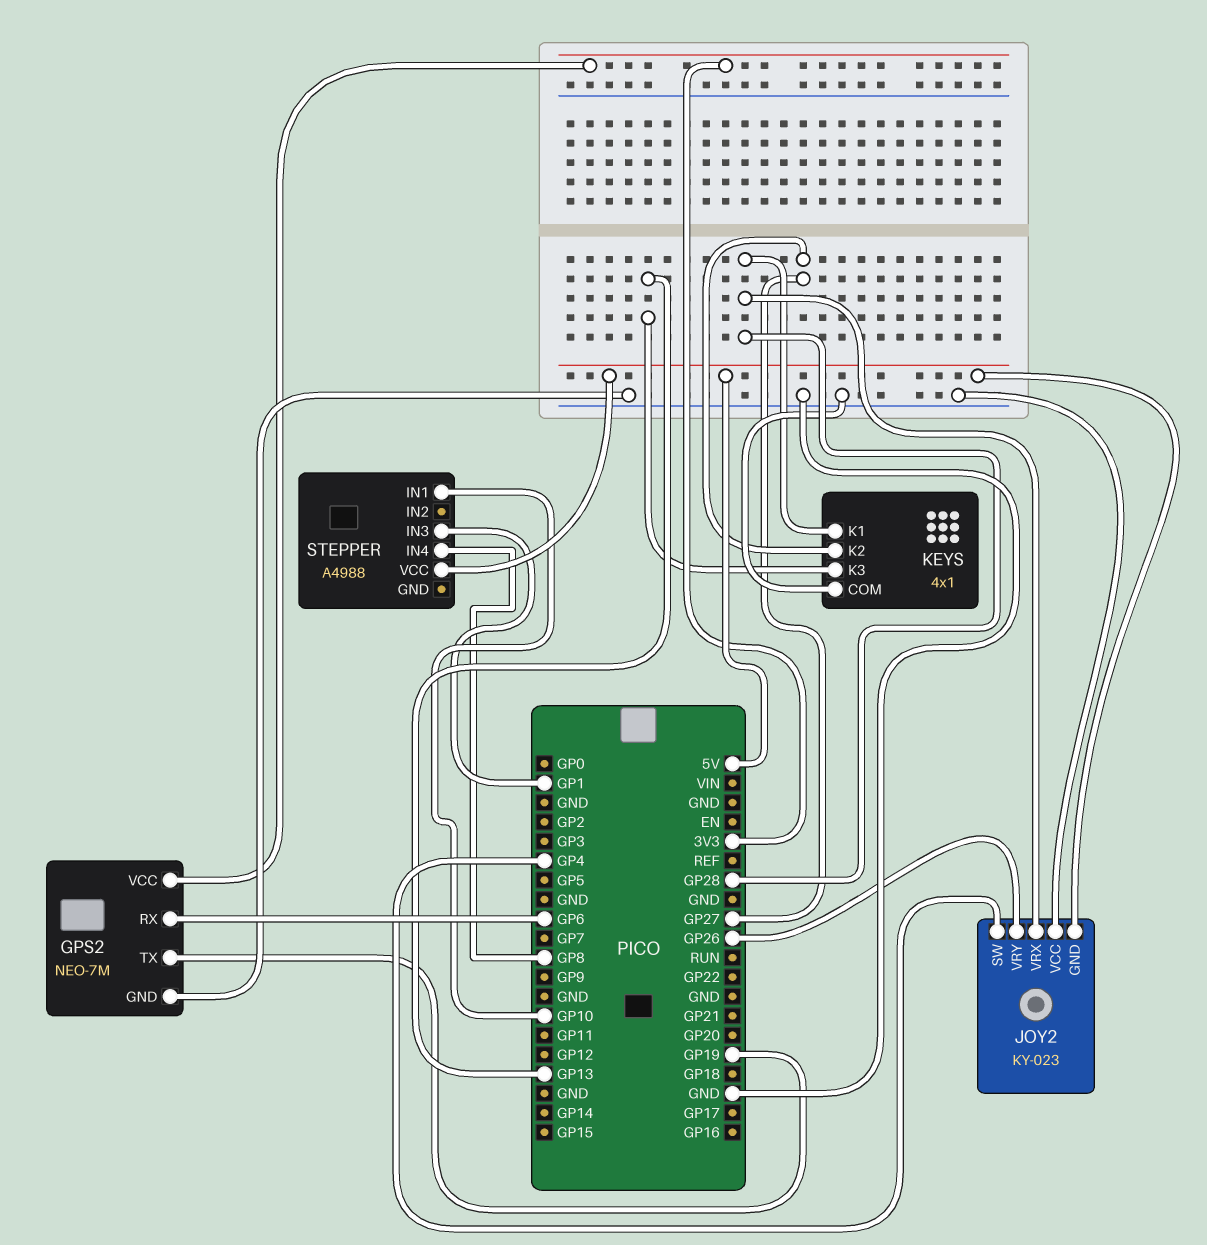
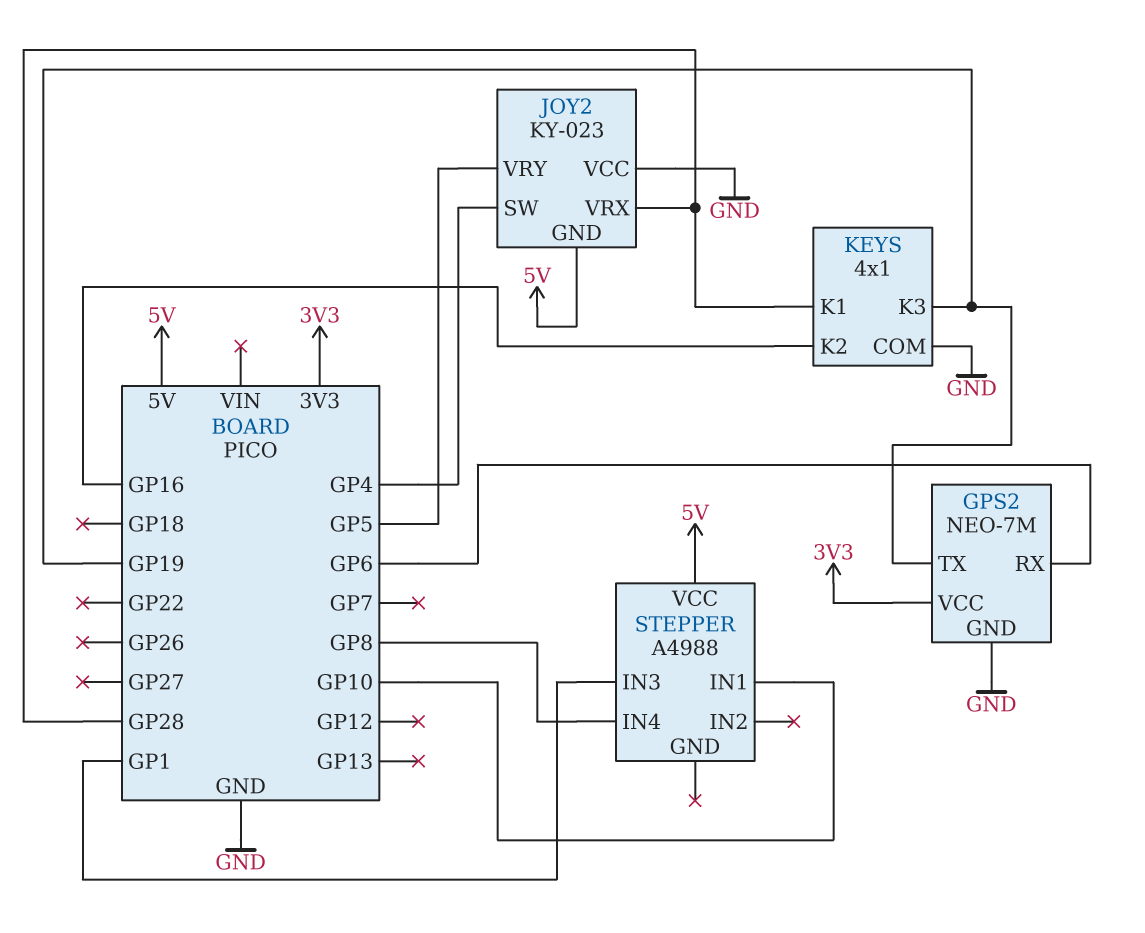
JOY2 pin VRY: GP26 -> GP5
KEYS pin K2: GP27 -> GP16
KEYS pin K3: GP13 -> GP19

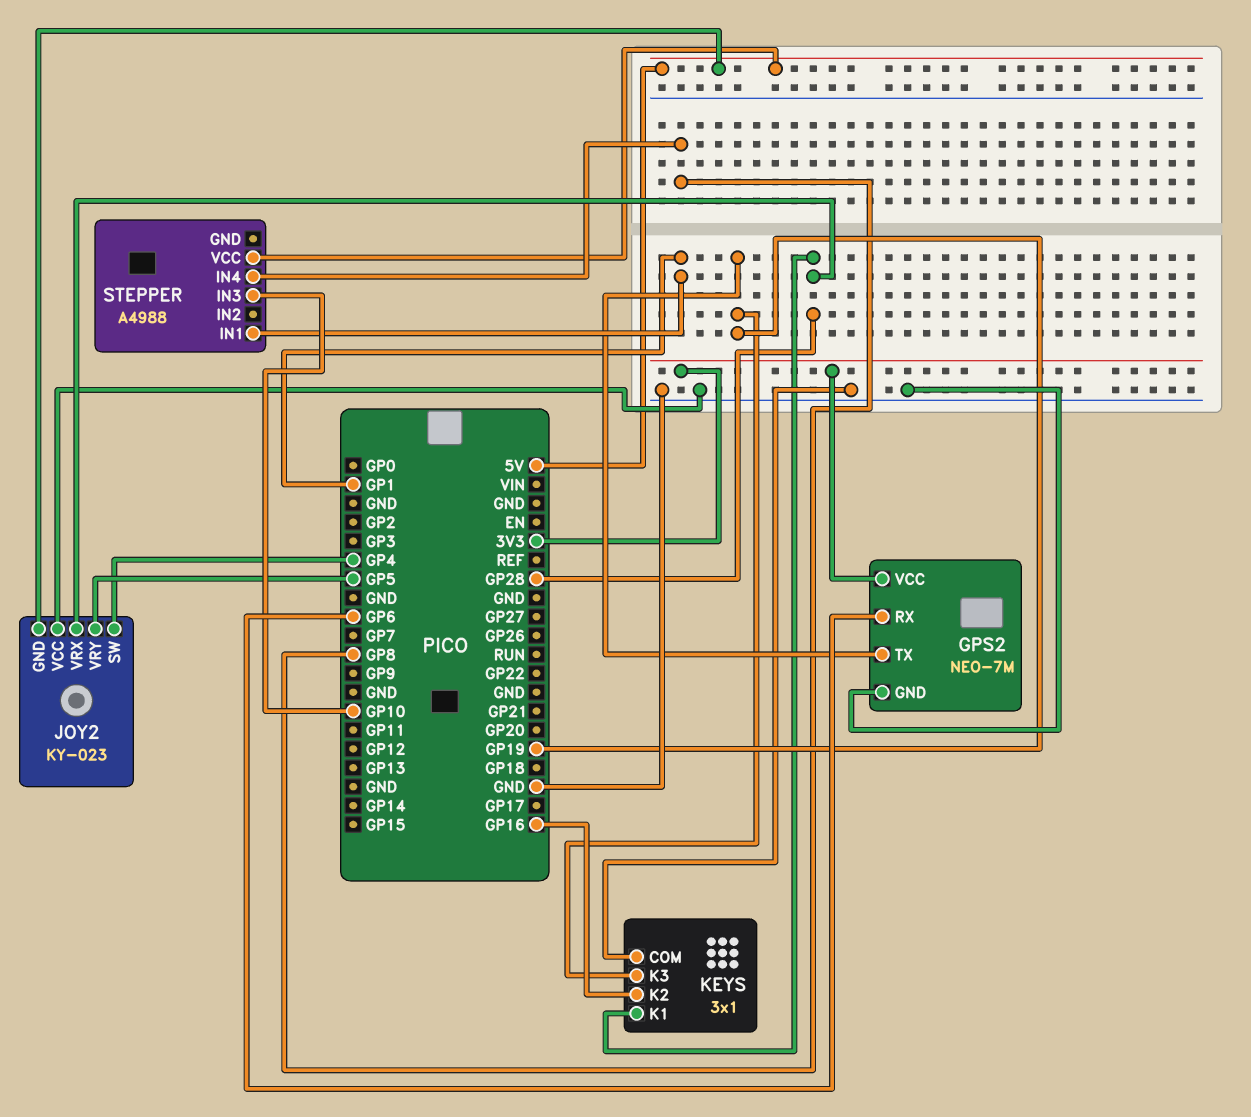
KEYS: 4x1 -> 3x1
STEPPER pin IN1: GP10 -> GP1
STEPPER pin IN3: GP1 -> GP10

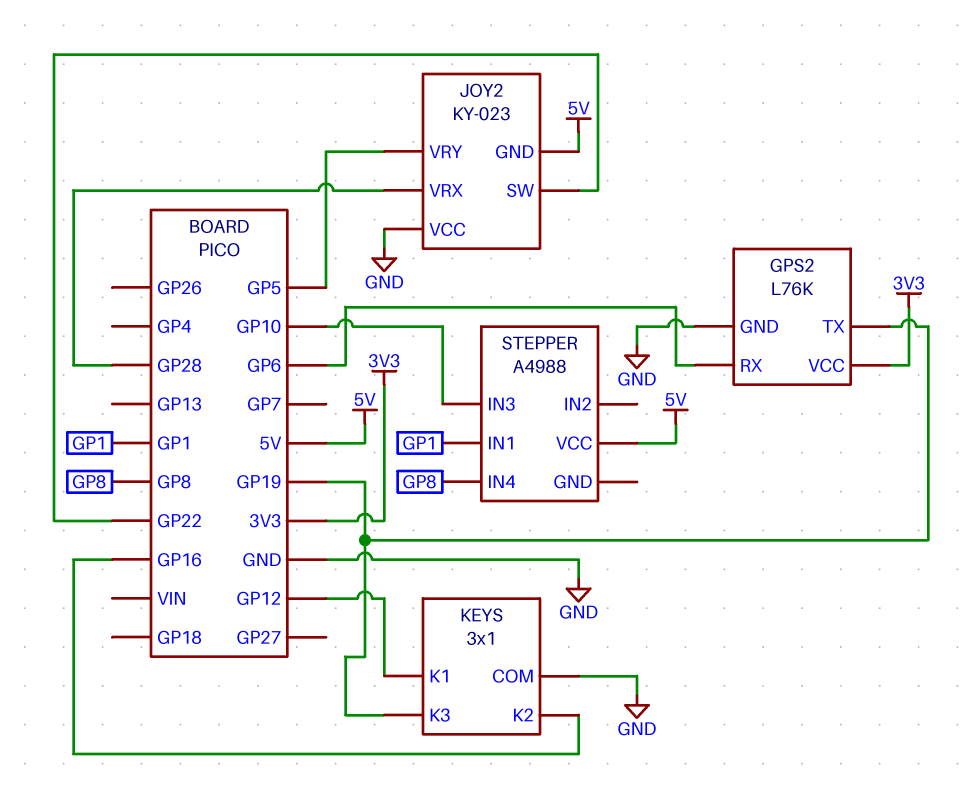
GPS2: NEO-7M -> L76K
JOY2 pin SW: GP4 -> GP22
KEYS pin K1: GP28 -> GP12

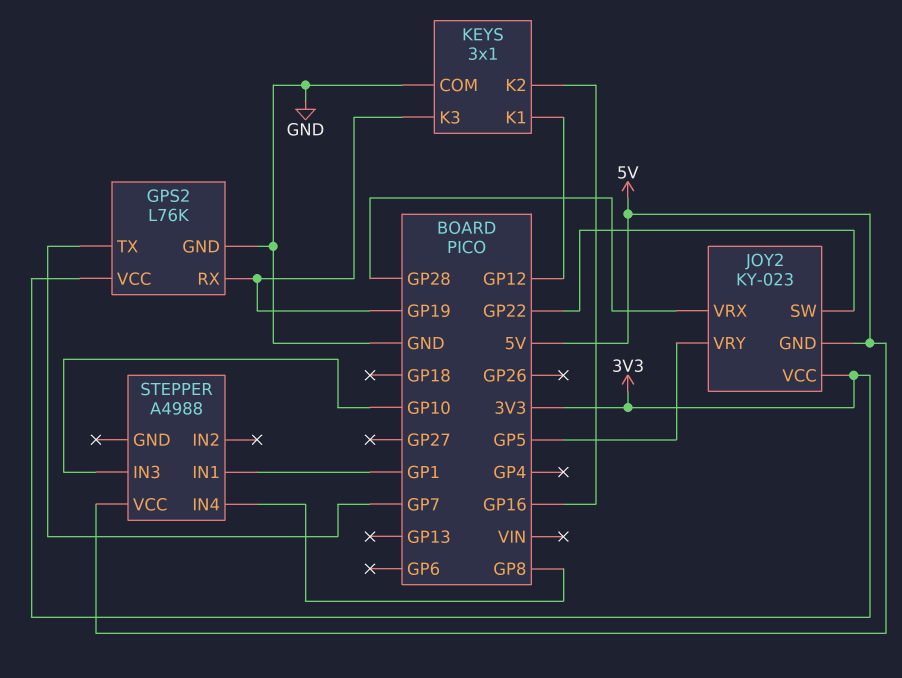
GPS2 pin RX: GP6 -> GP19
GPS2 pin TX: GP19 -> GP7
JOY2 pin VCC: GND -> 3V3

